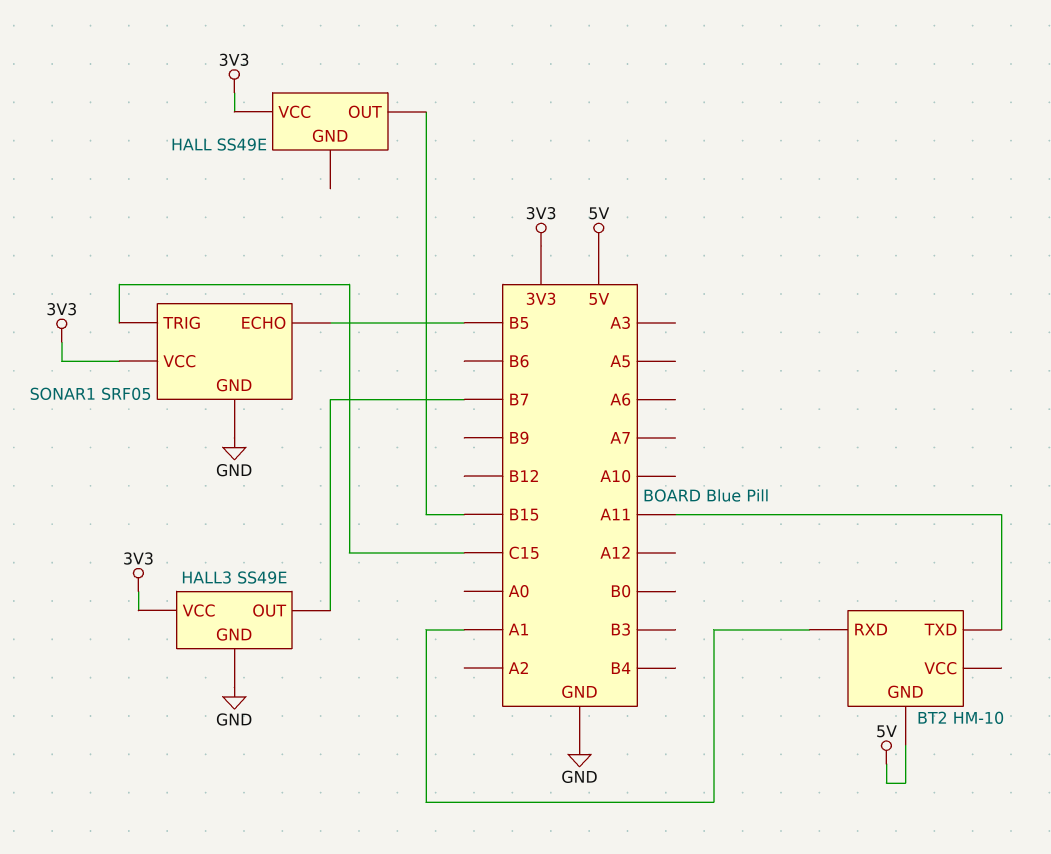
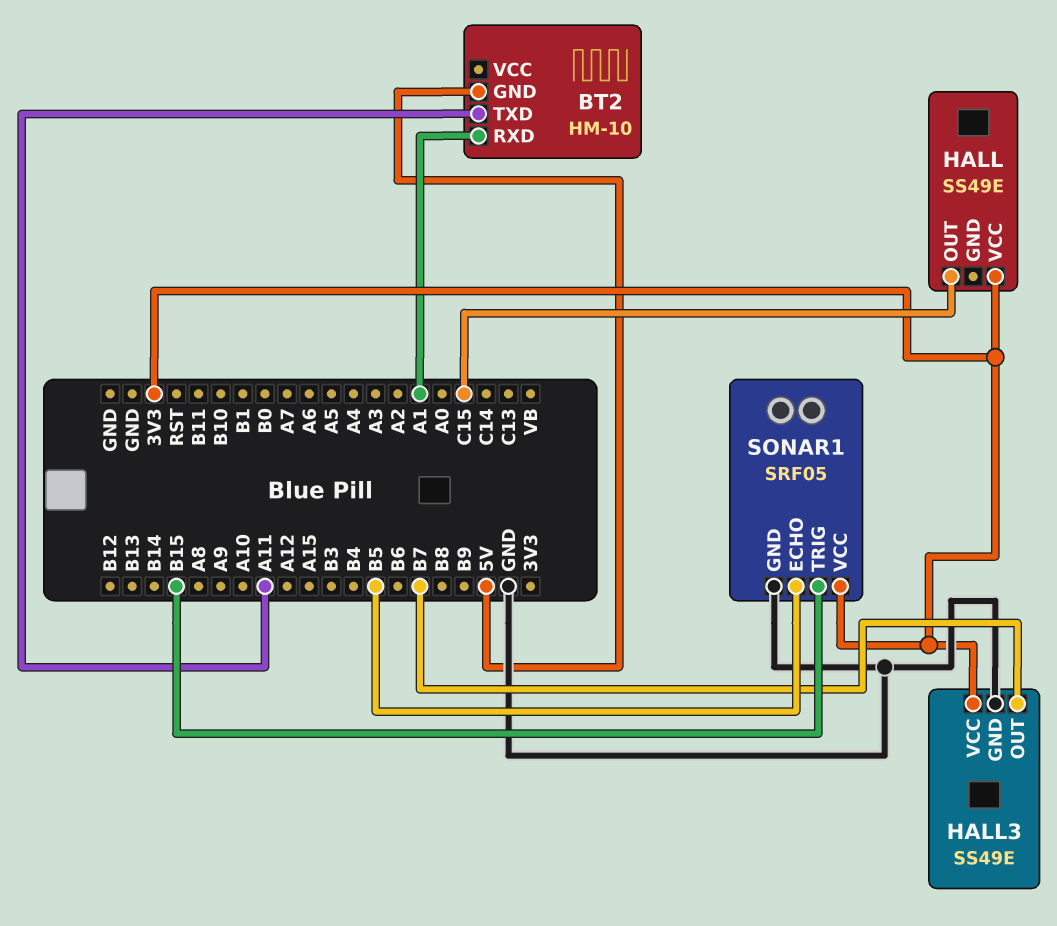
HALL pin OUT: B15 -> C15
SONAR1 pin TRIG: C15 -> B15

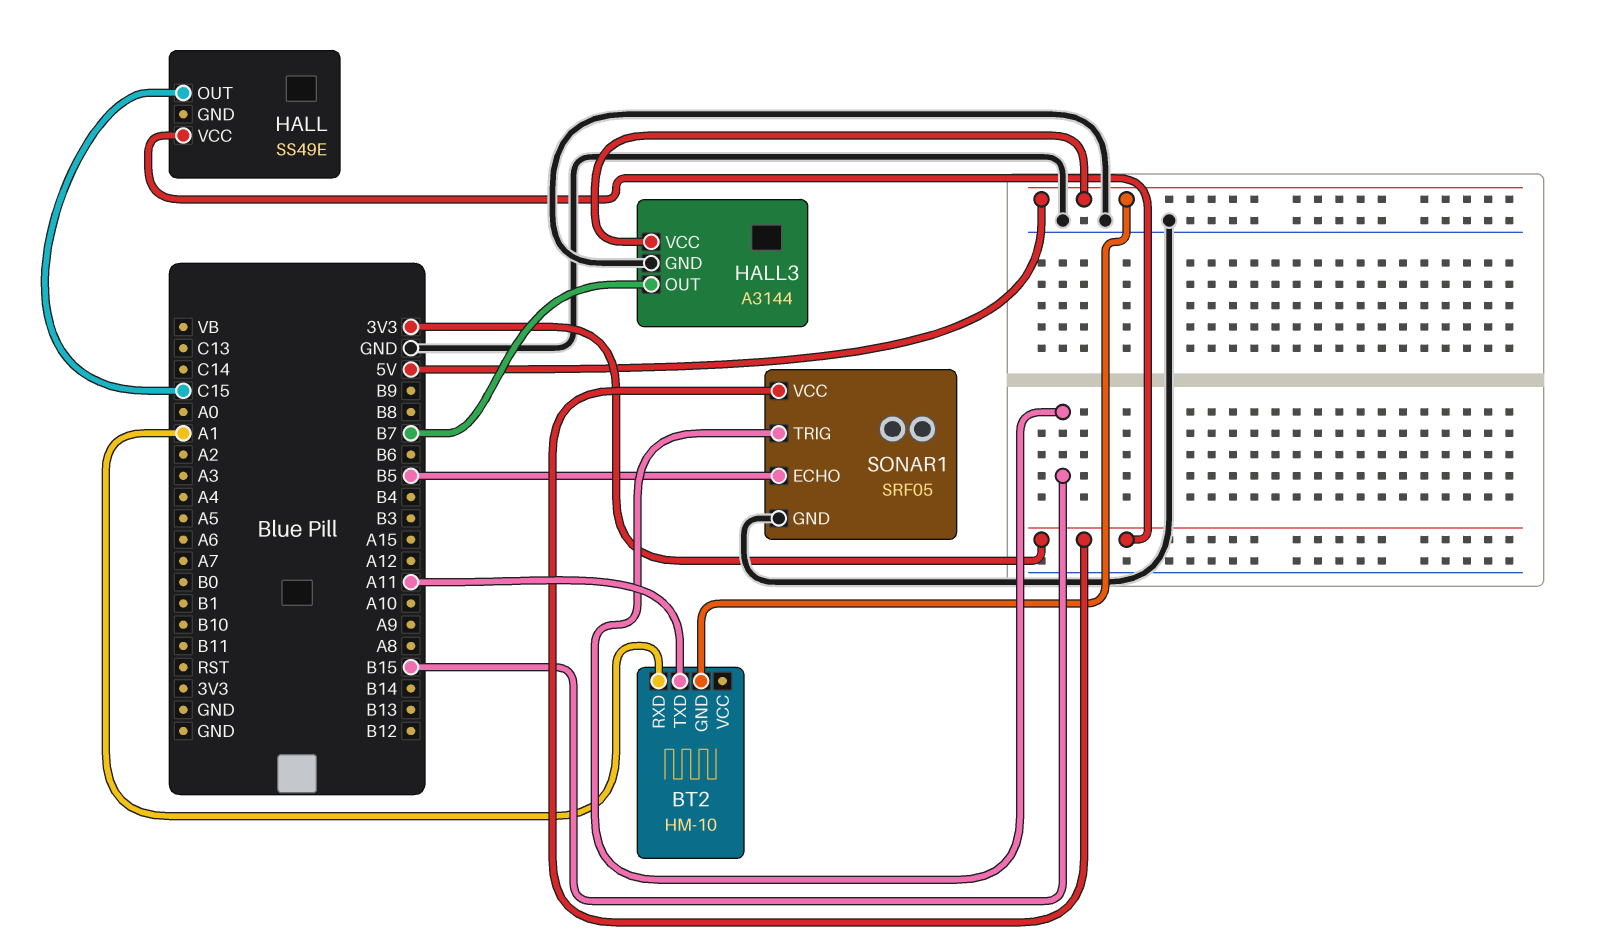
HALL3: SS49E -> A3144
HALL3 pin VCC: 3V3 -> 5V

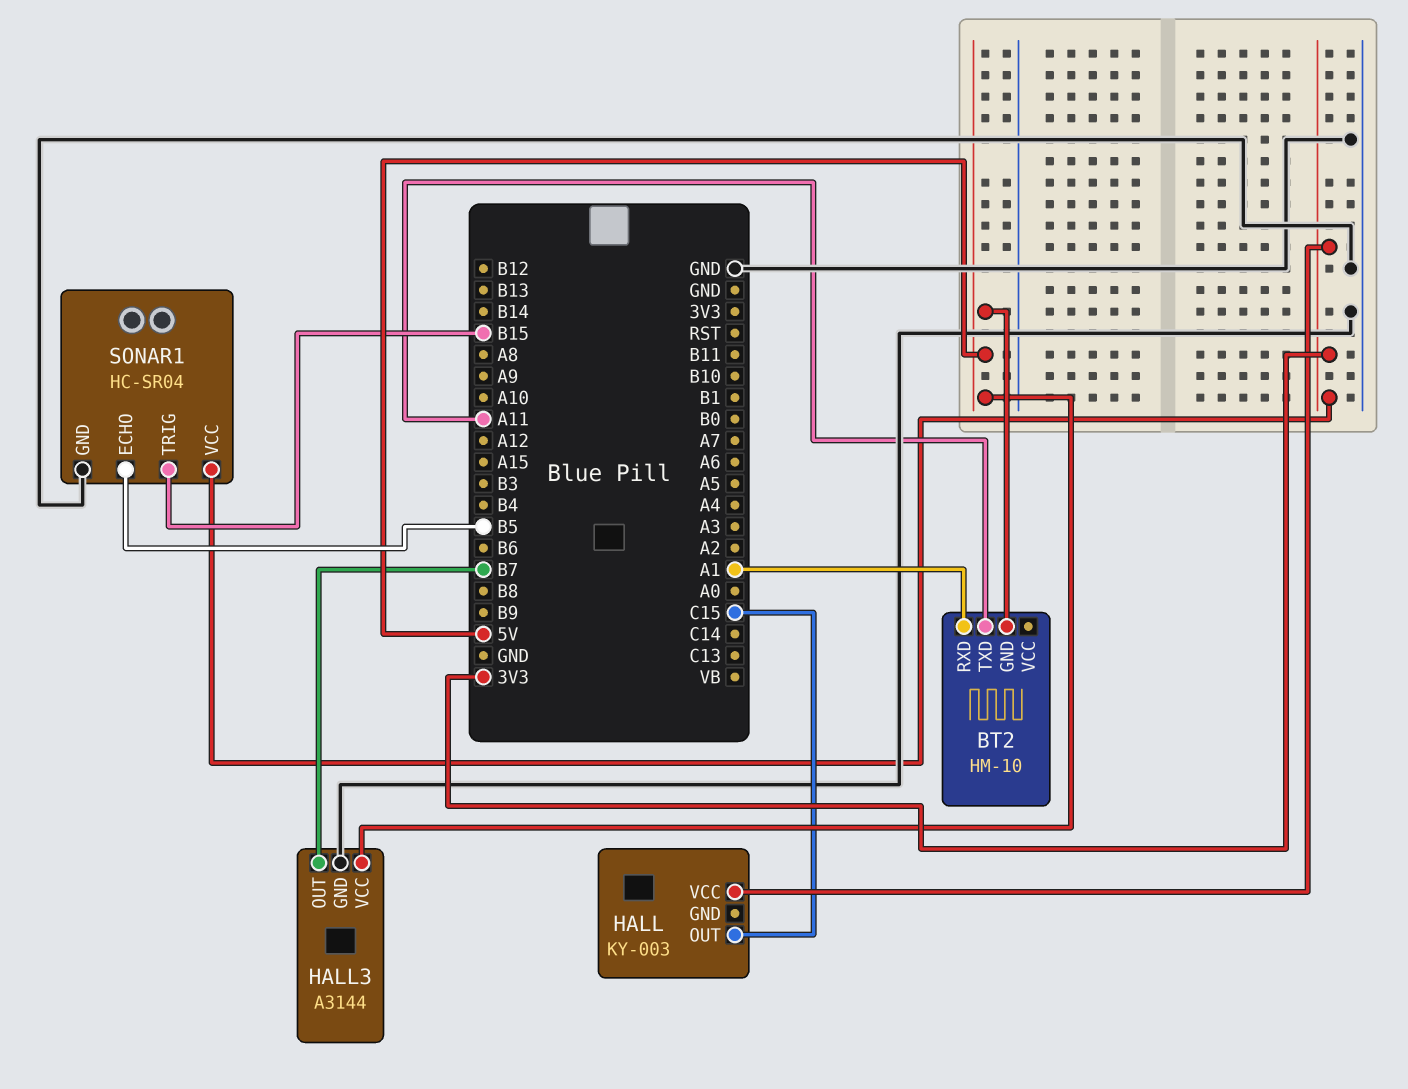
HALL: SS49E -> KY-003
SONAR1: SRF05 -> HC-SR04

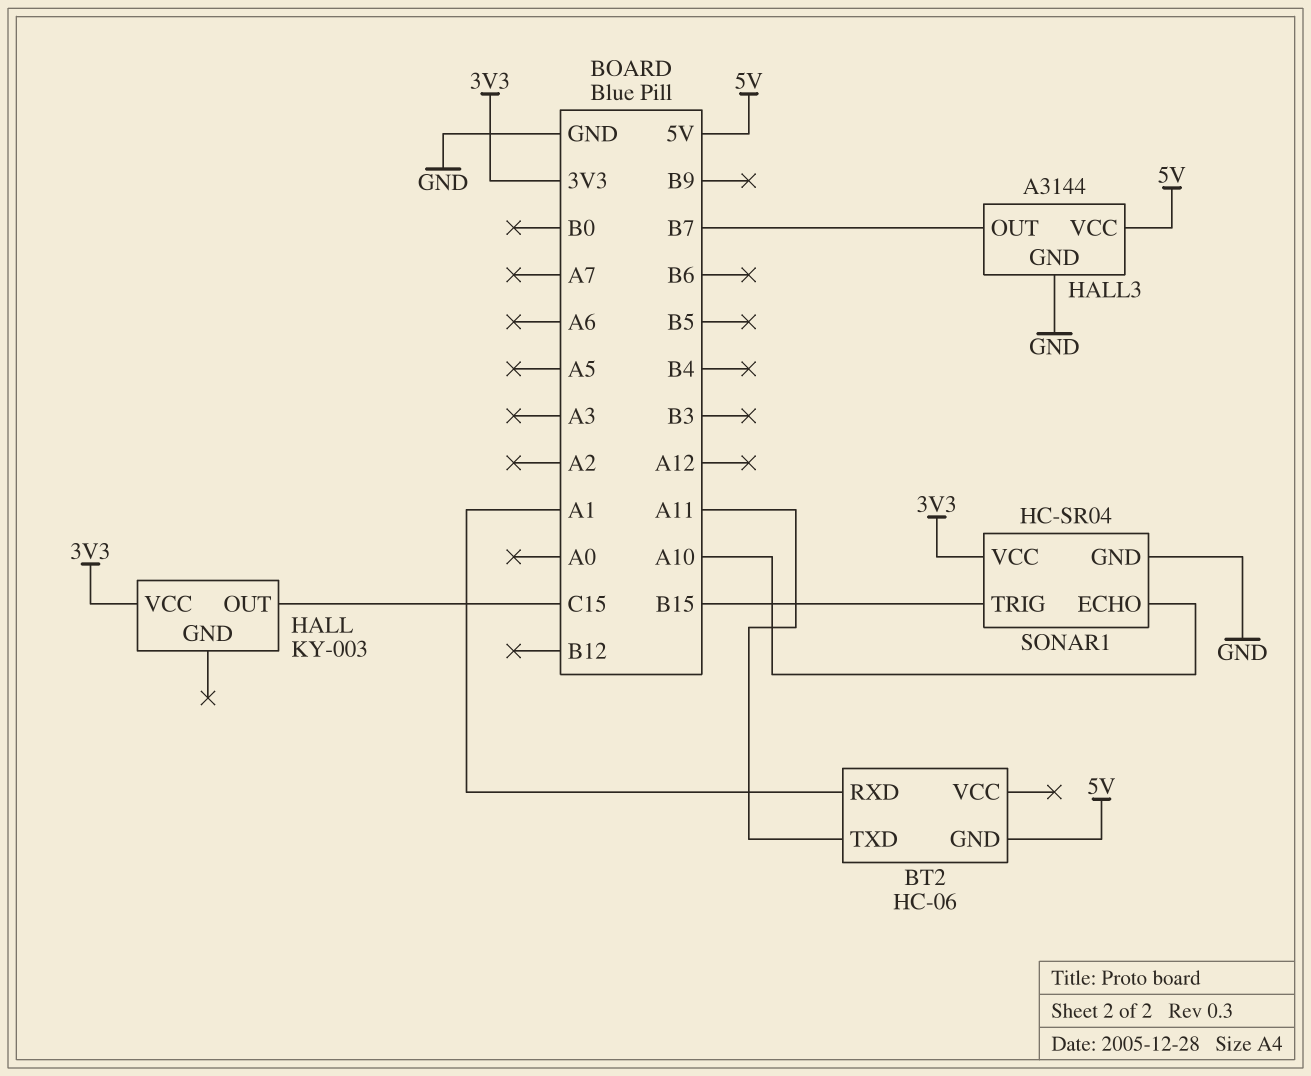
BT2: HM-10 -> HC-06
SONAR1 pin ECHO: B5 -> A10

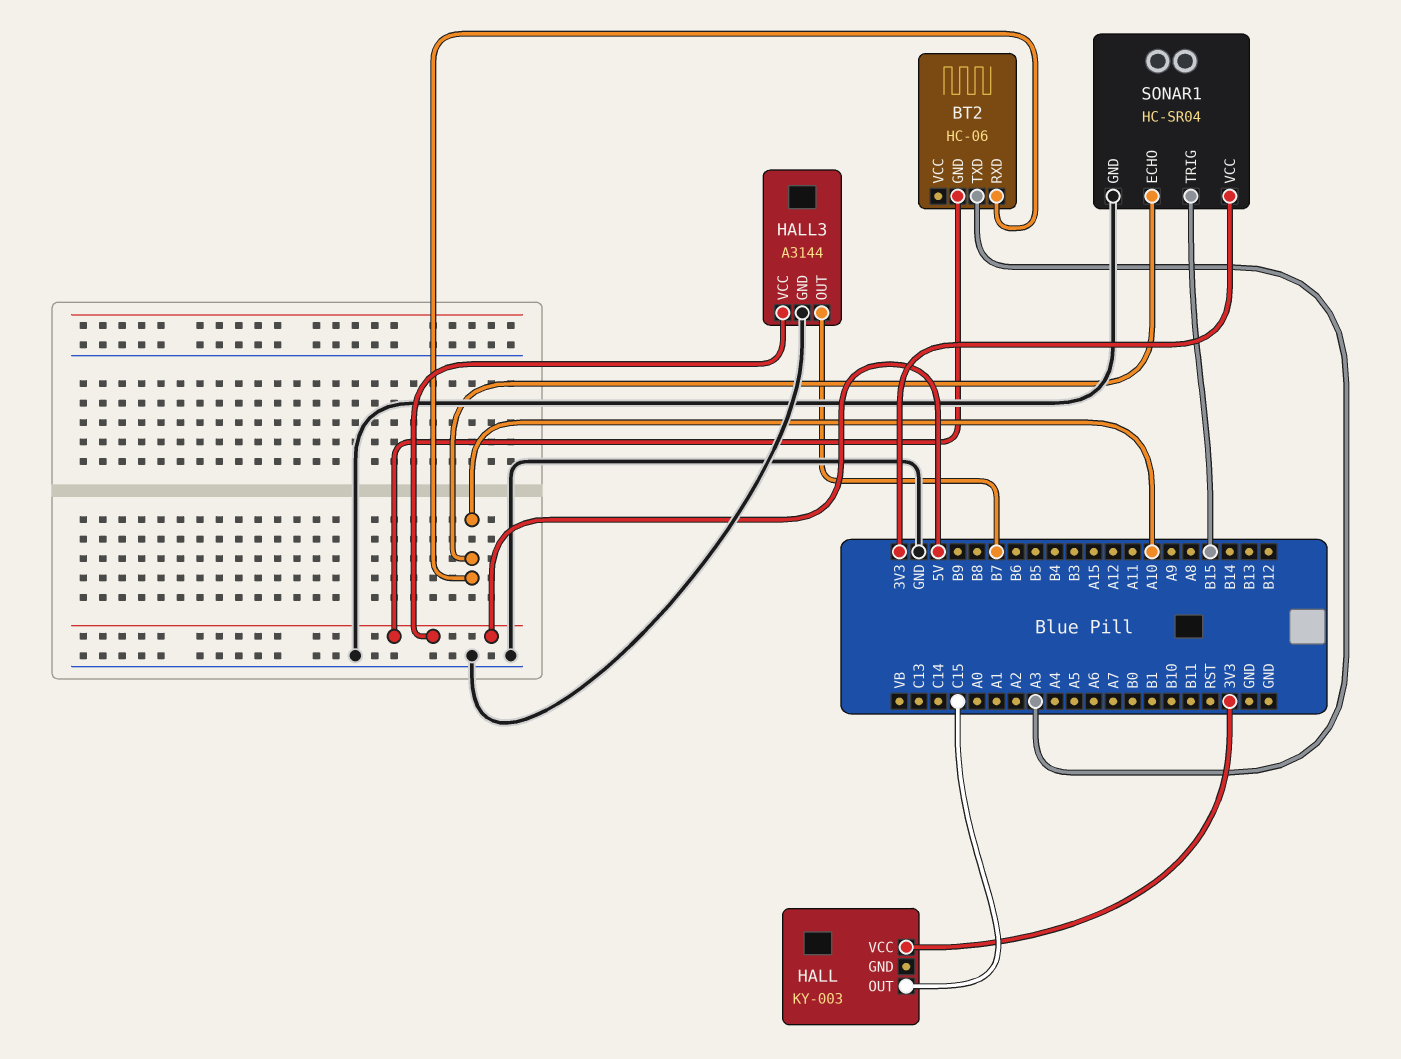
BT2 pin RXD: A1 -> A10
BT2 pin TXD: A11 -> A3

